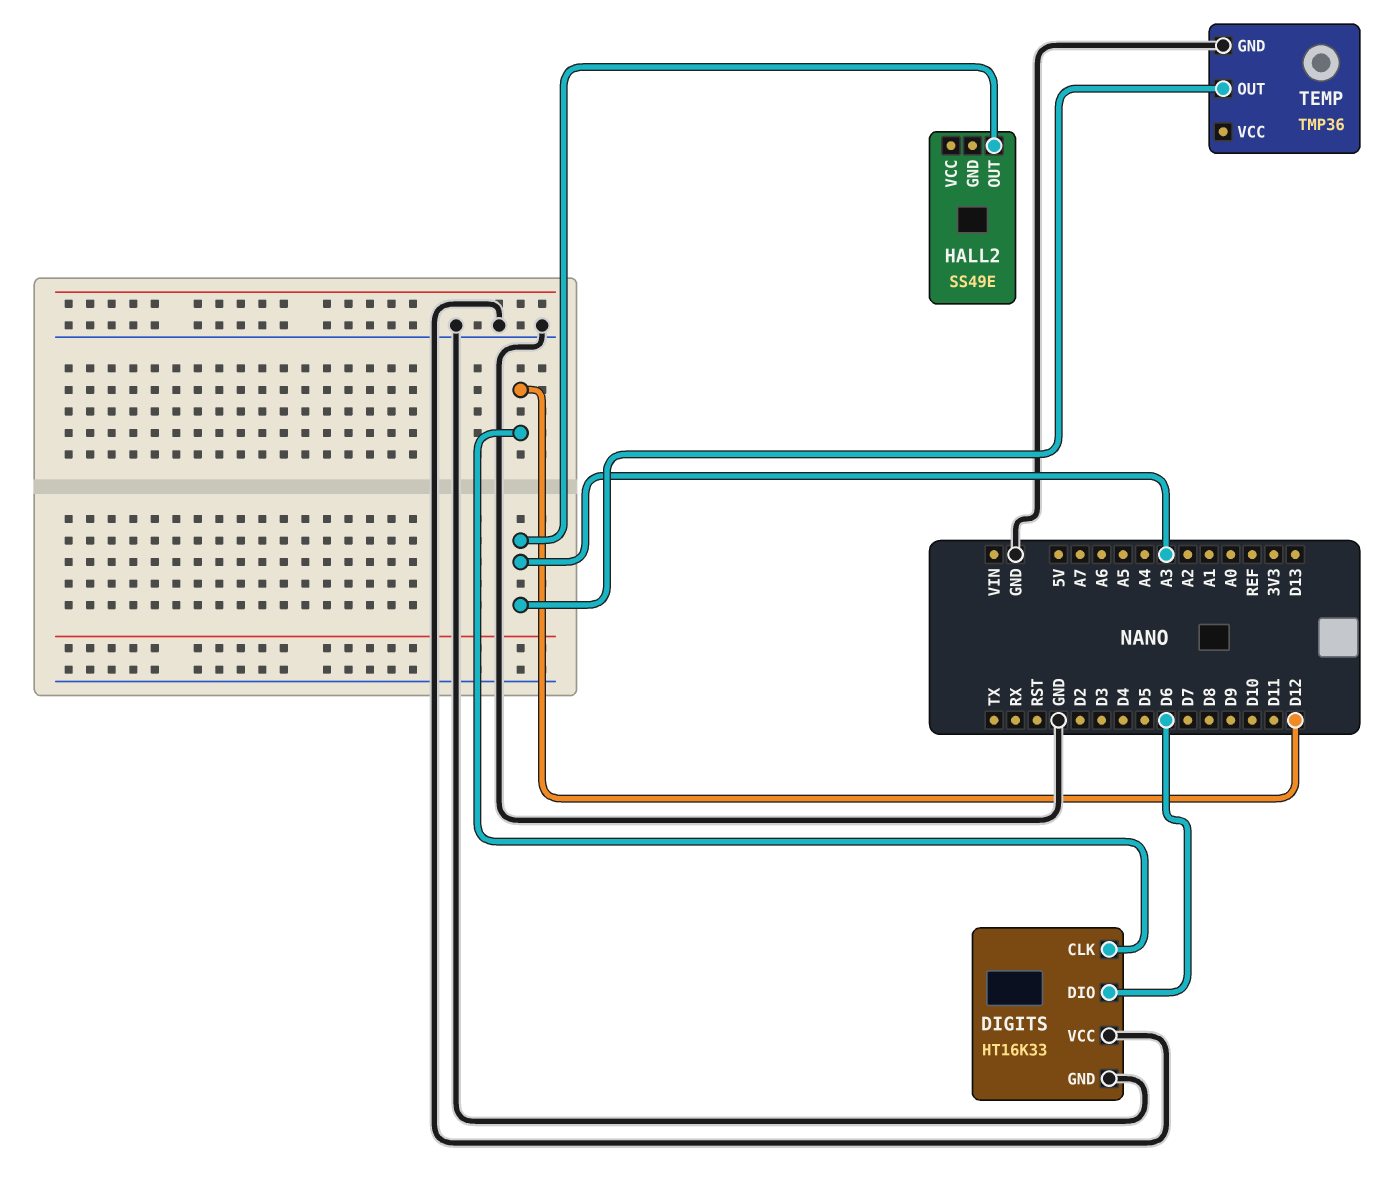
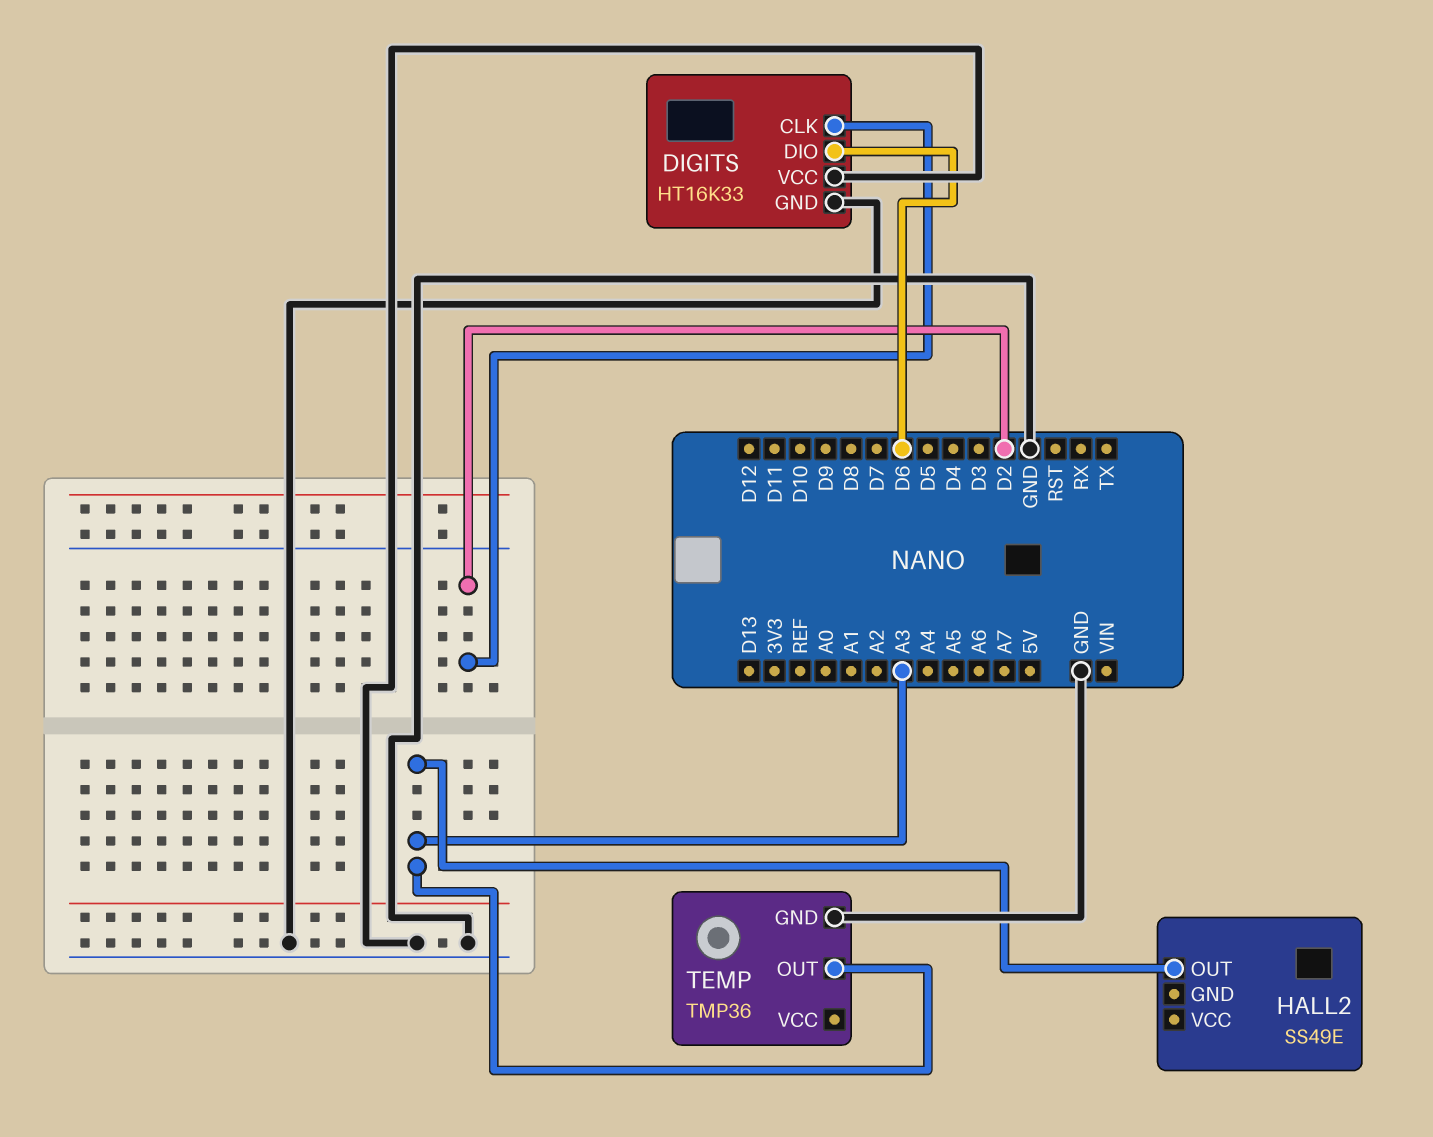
DIGITS pin CLK: D12 -> D2

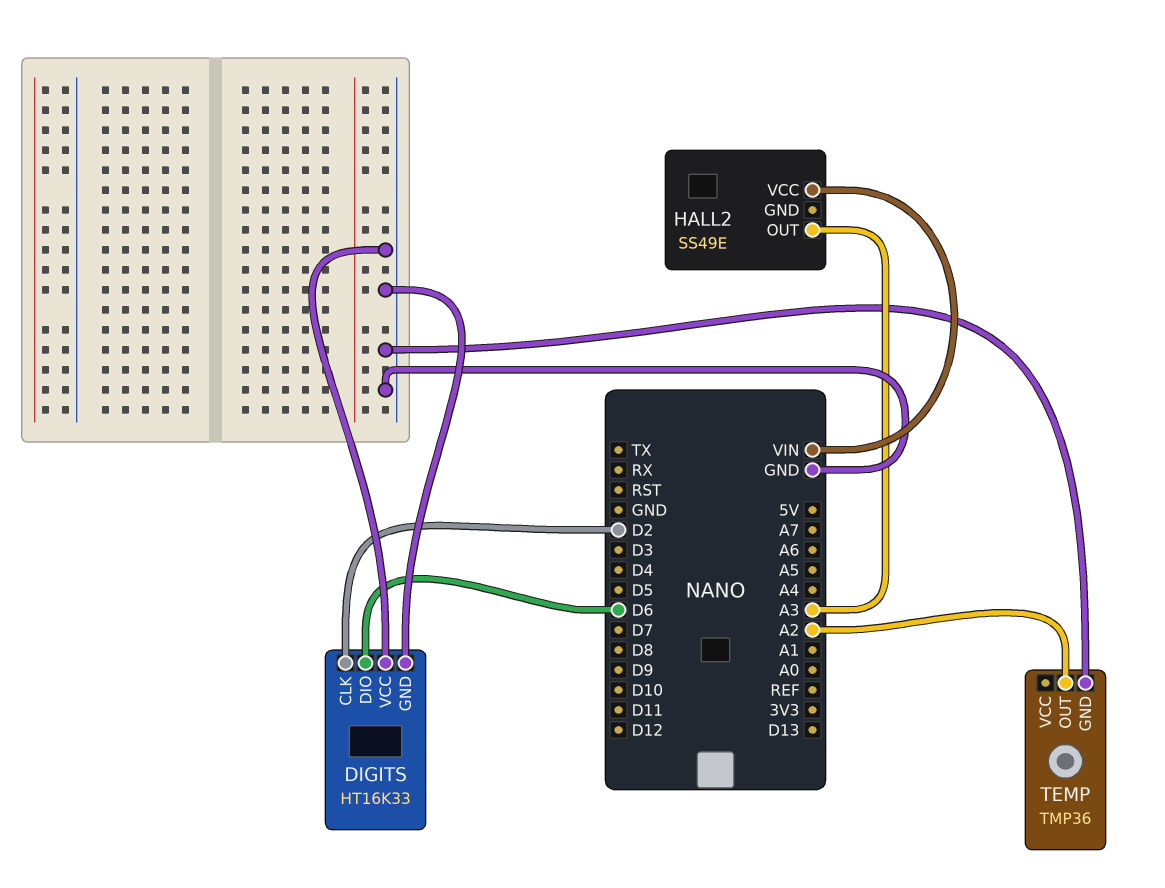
HALL2 pin VCC: none -> VIN
TEMP pin OUT: A3 -> A2

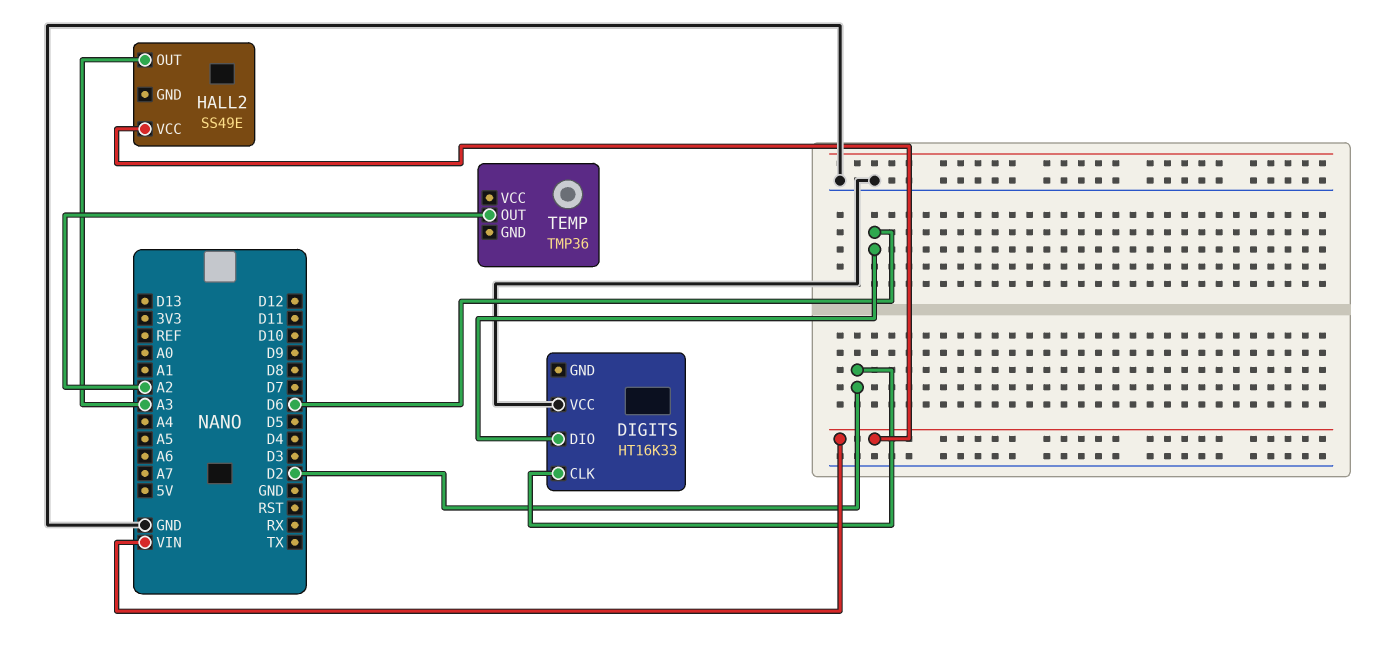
DIGITS pin GND: GND -> none
TEMP pin GND: GND -> none

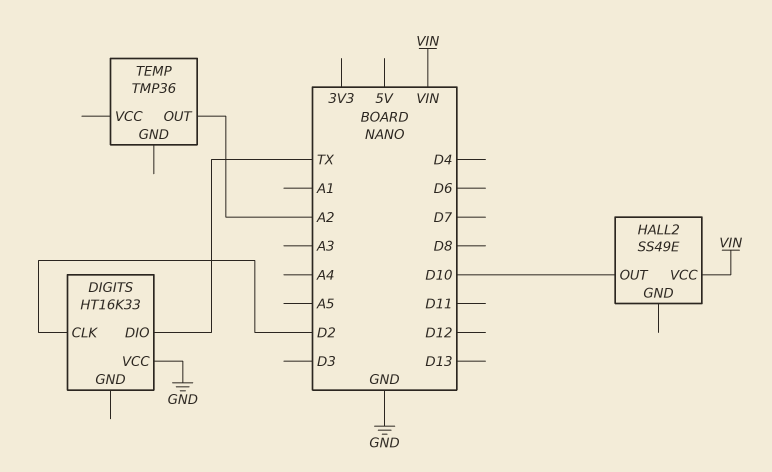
DIGITS pin DIO: D6 -> TX
HALL2 pin OUT: A3 -> D10

